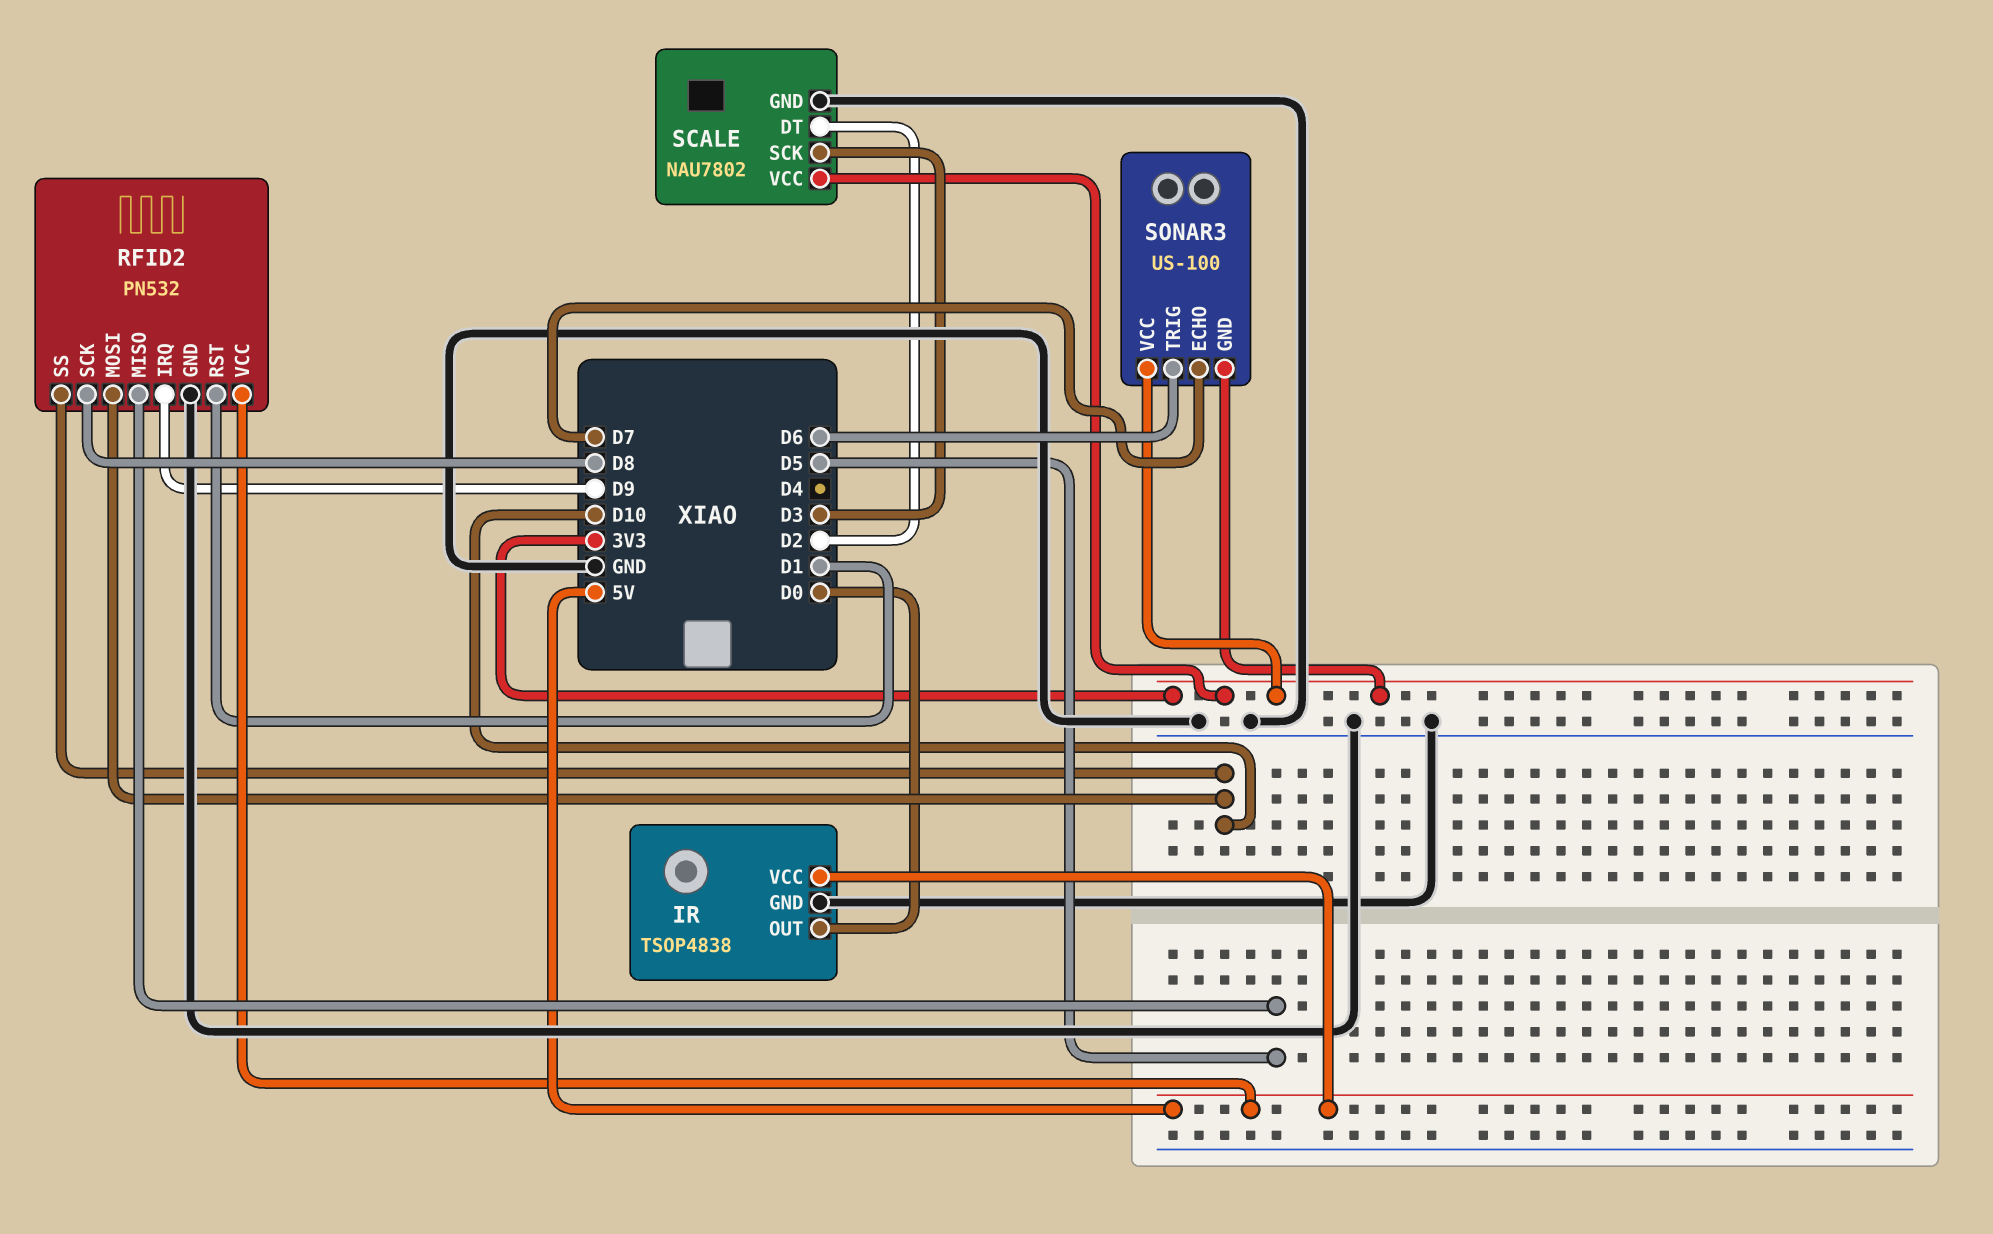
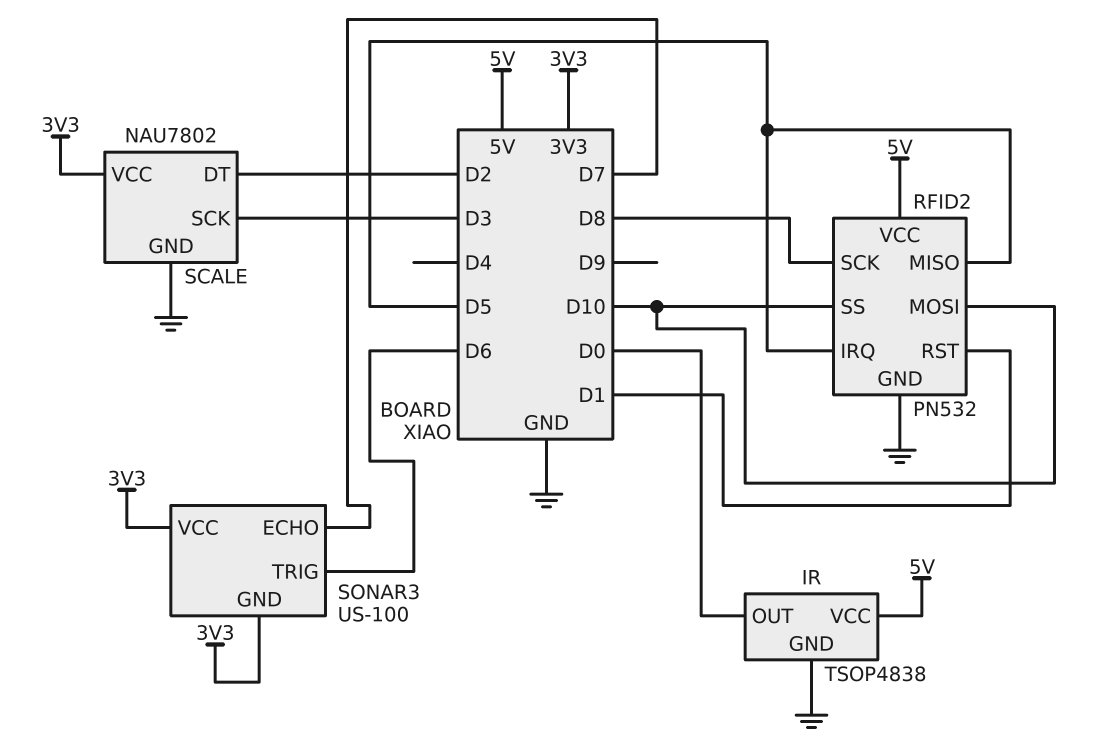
RFID2 pin IRQ: D9 -> D5

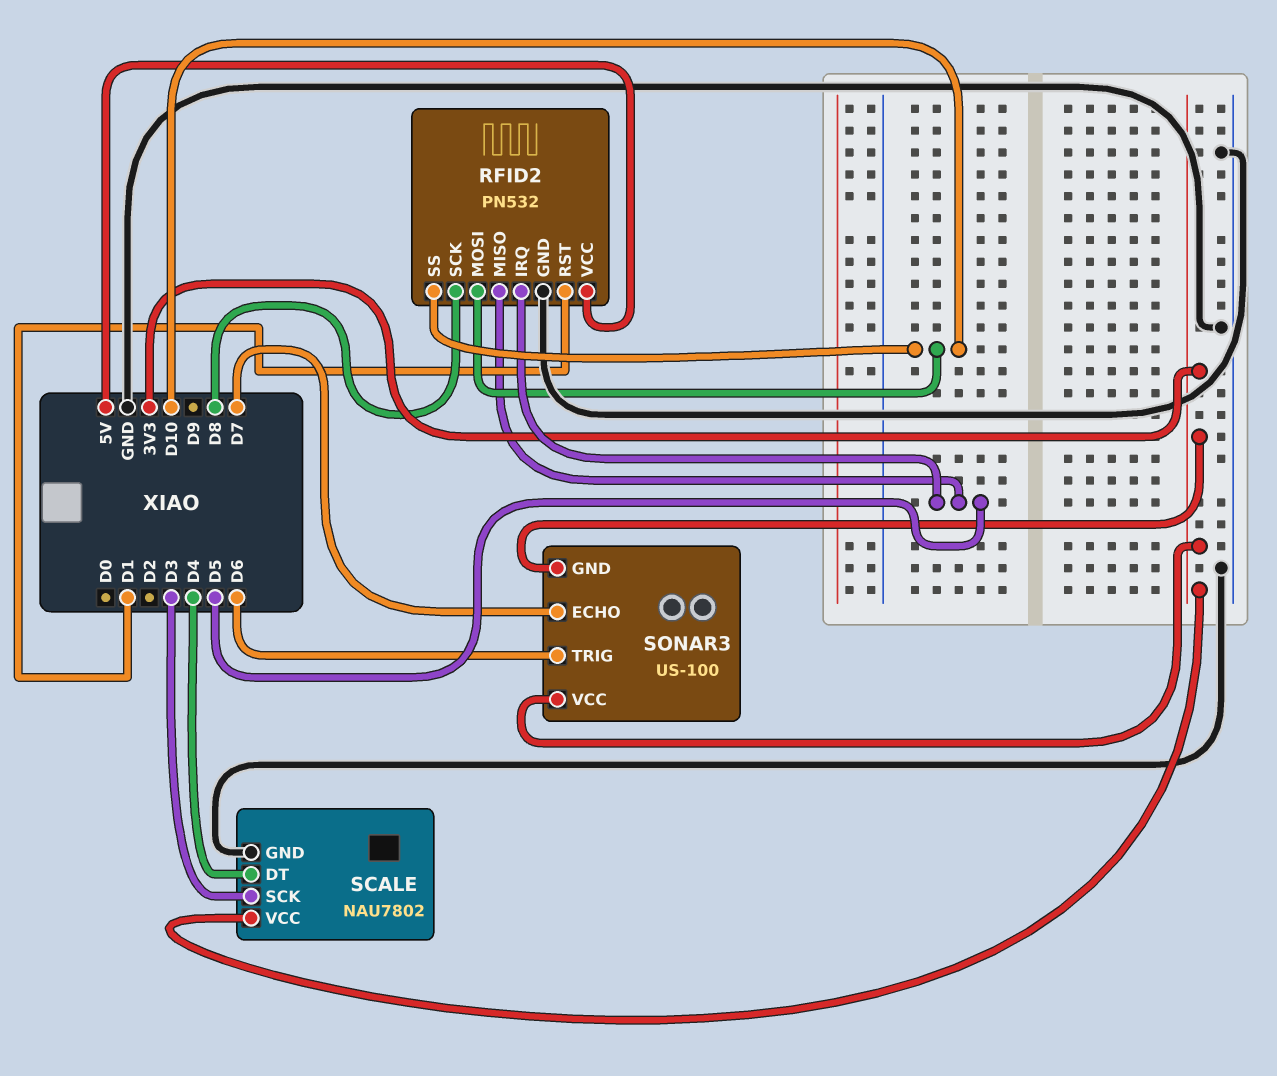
IR: TSOP4838 -> none
IR pin GND: GND -> none
IR pin OUT: D0 -> none
IR pin VCC: 5V -> none
SCALE pin DT: D2 -> D4

